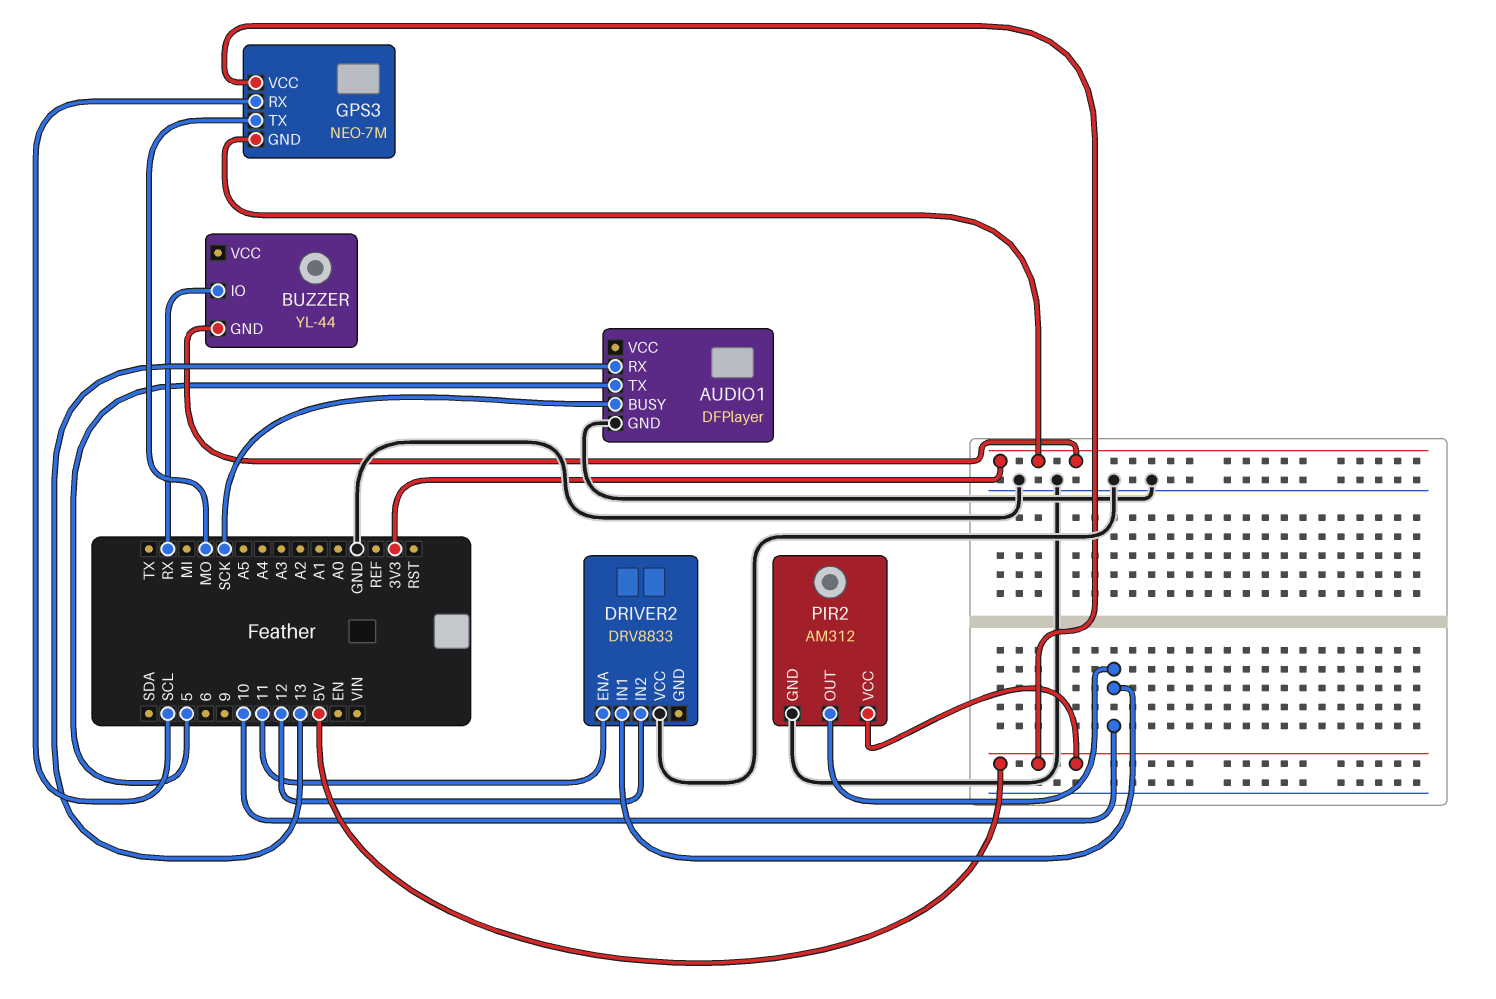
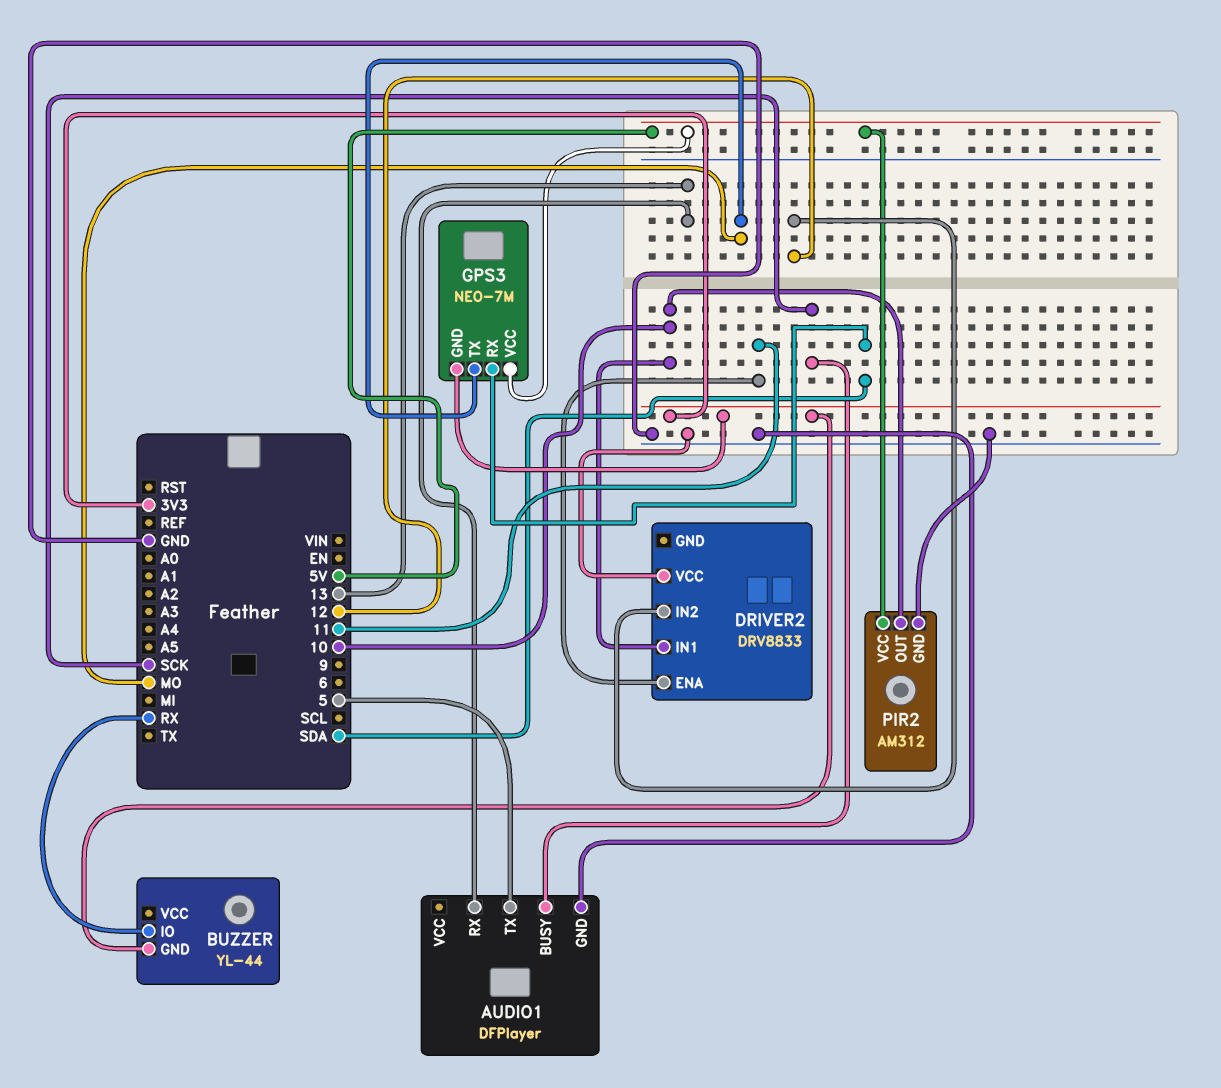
GPS3 pin RX: SCL -> SDA

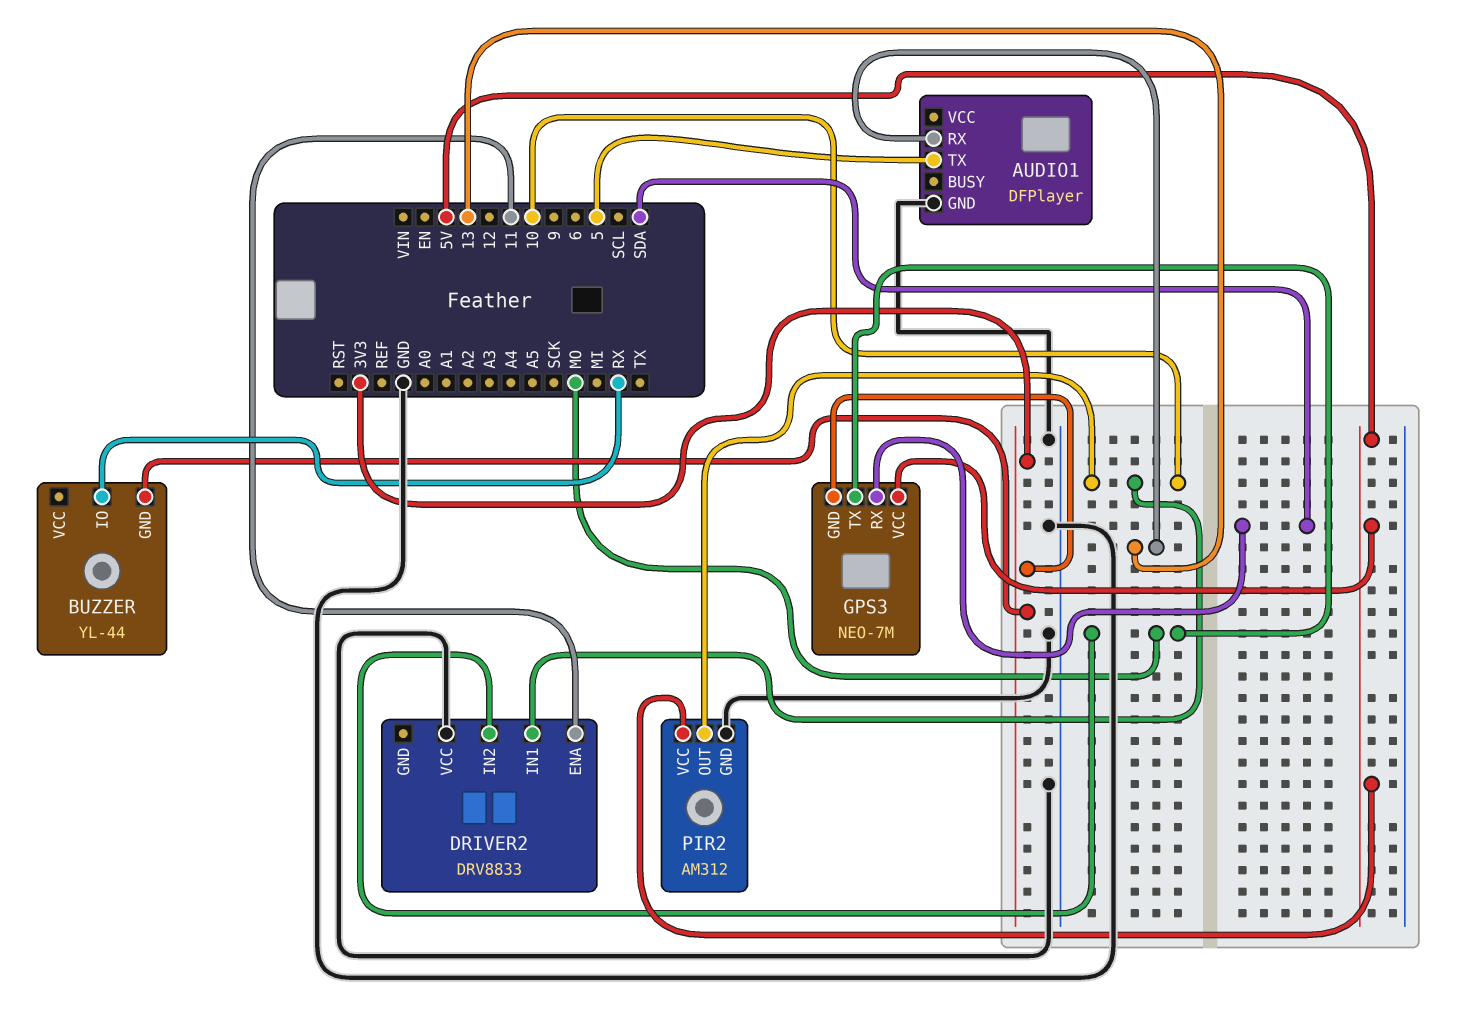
AUDIO1 pin BUSY: SCK -> none
DRIVER2 pin IN2: 12 -> MO

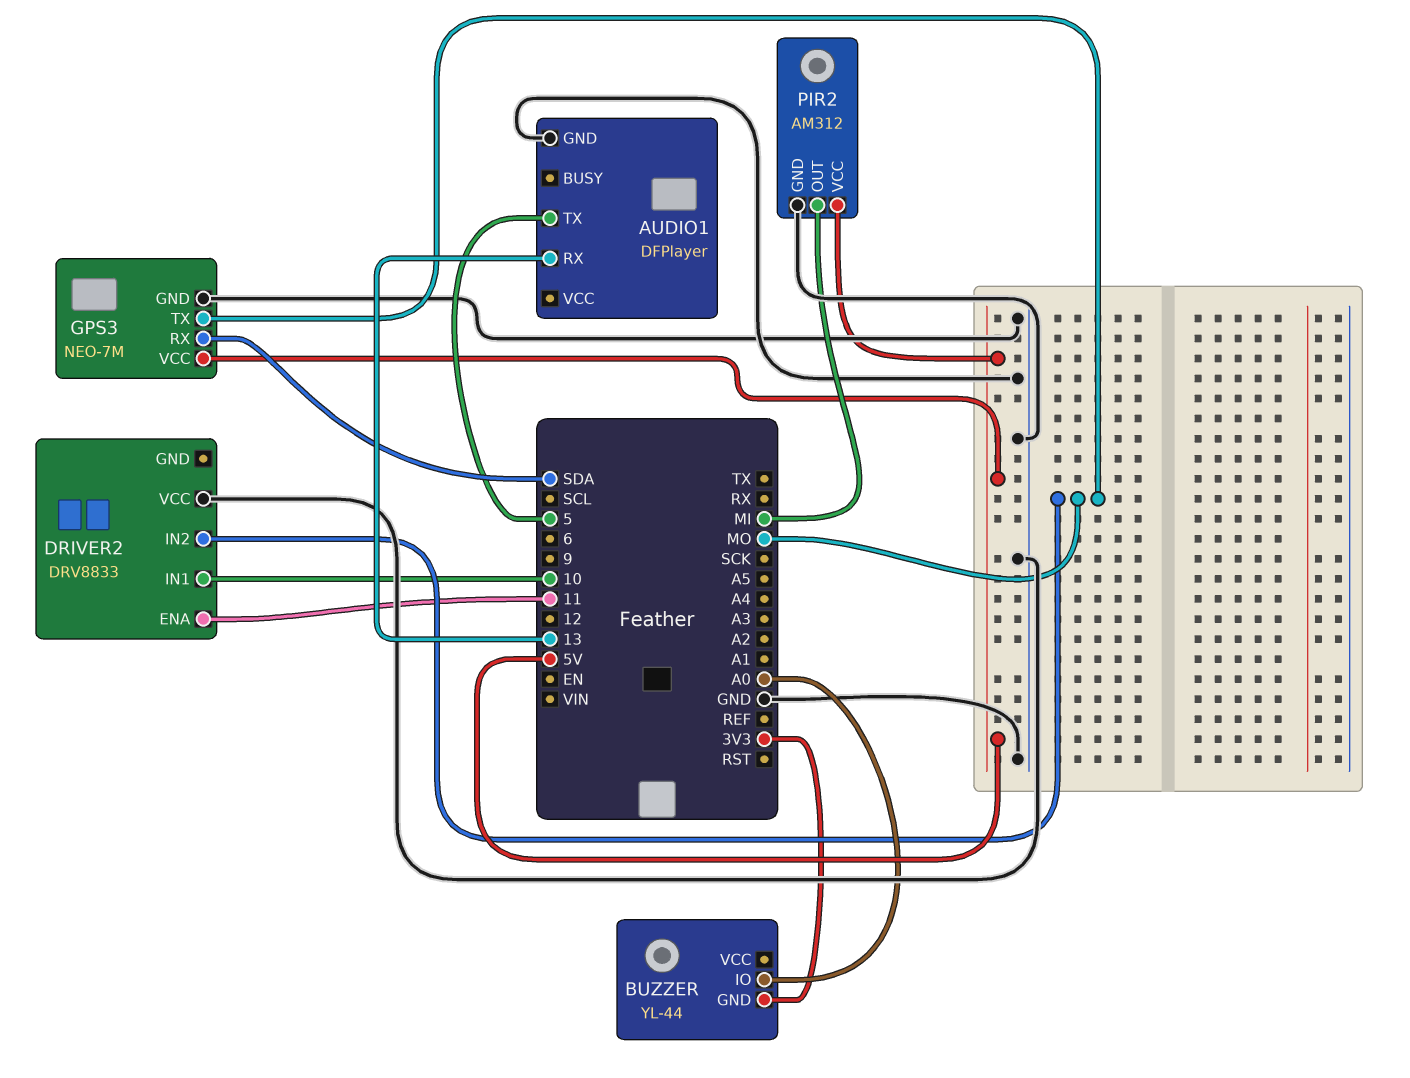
BUZZER pin IO: RX -> A0
GPS3 pin GND: 3V3 -> GND
PIR2 pin OUT: 10 -> MI

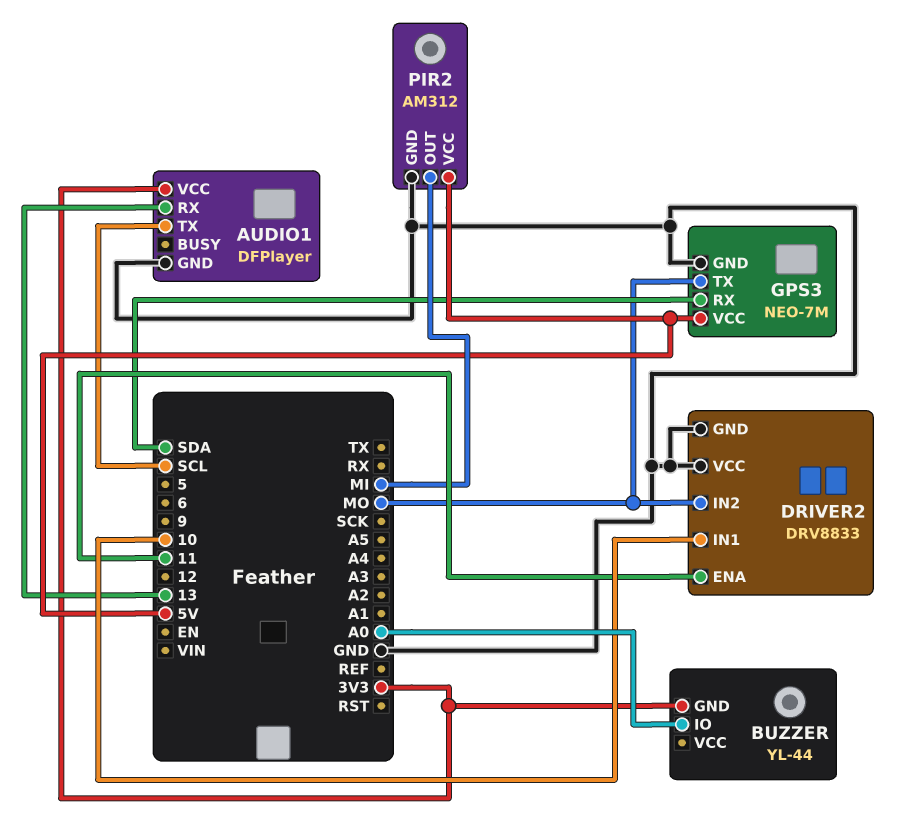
AUDIO1 pin TX: 5 -> SCL
AUDIO1 pin VCC: none -> 3V3
DRIVER2 pin GND: none -> GND

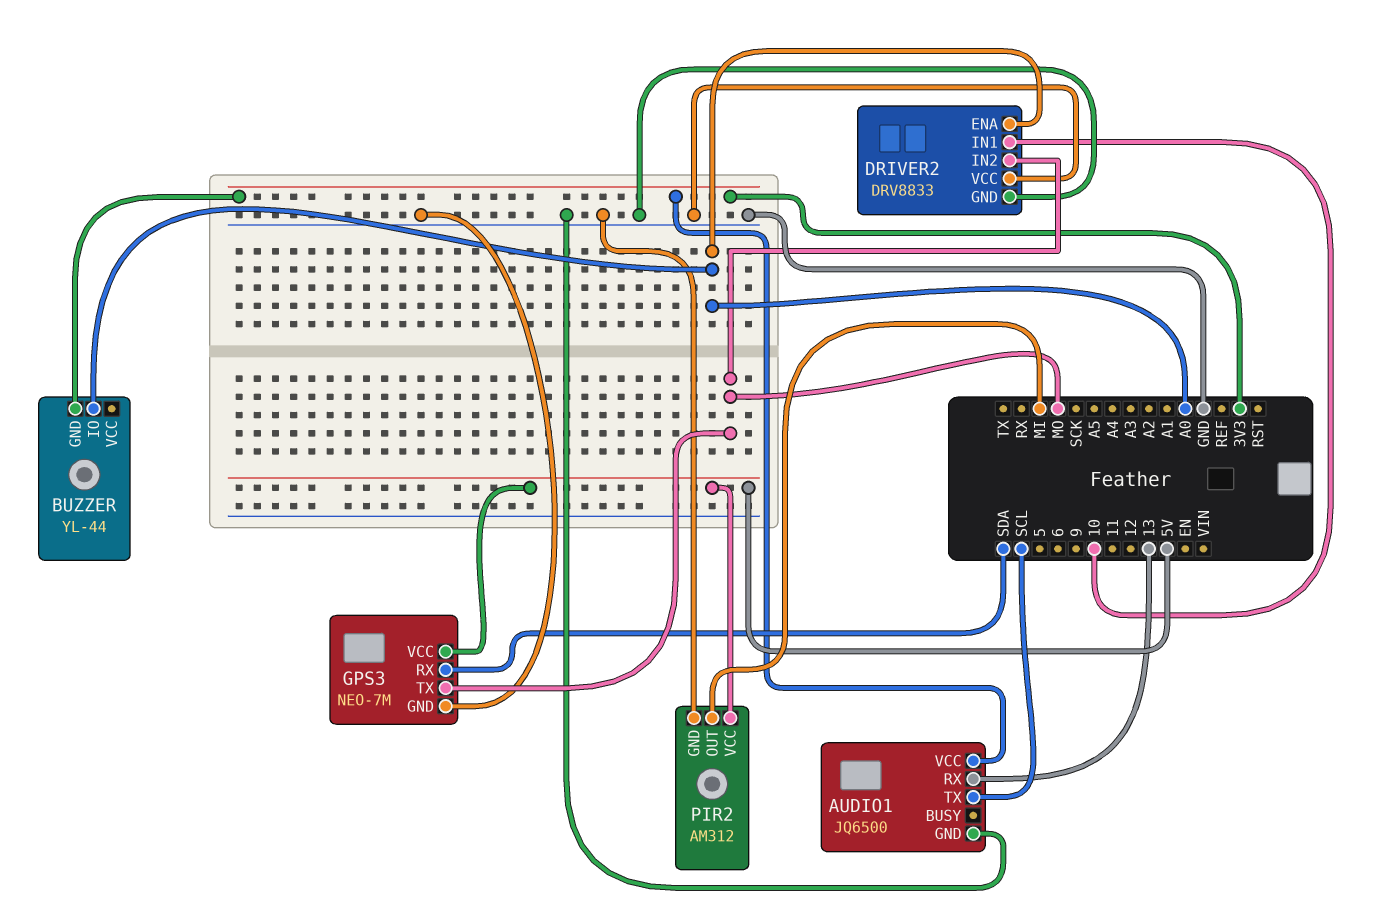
AUDIO1: DFPlayer -> JQ6500
DRIVER2 pin ENA: 11 -> A0

